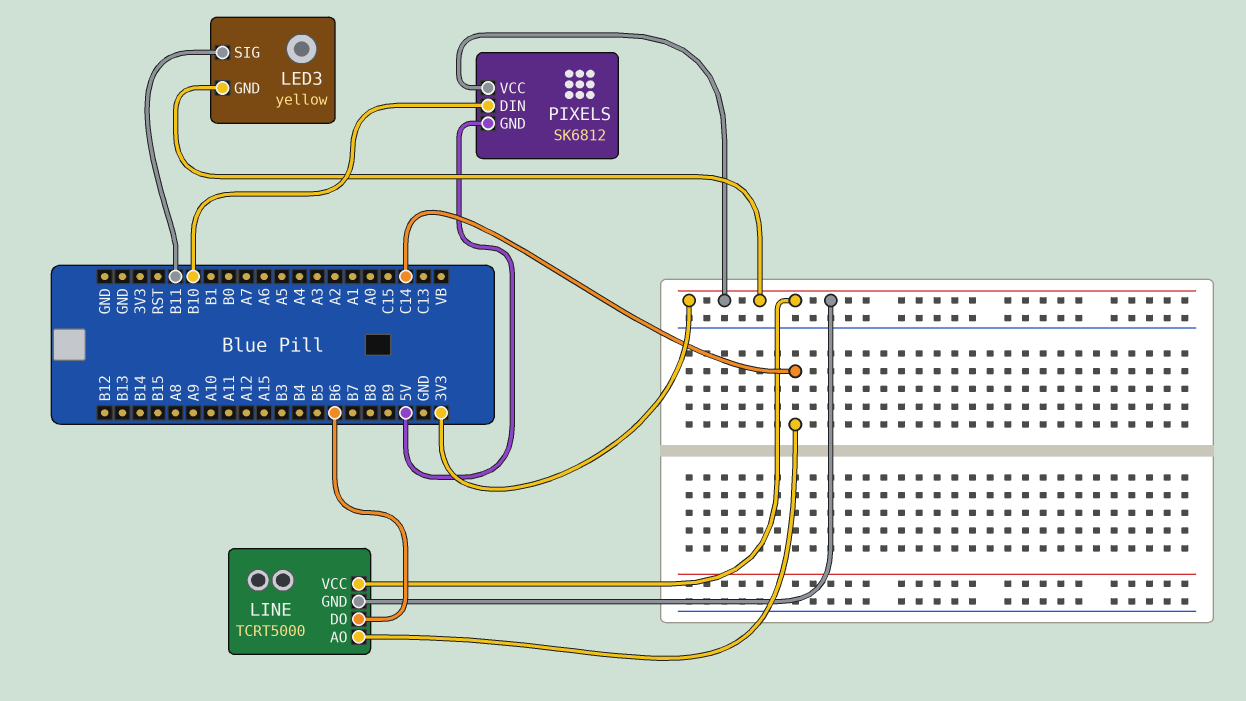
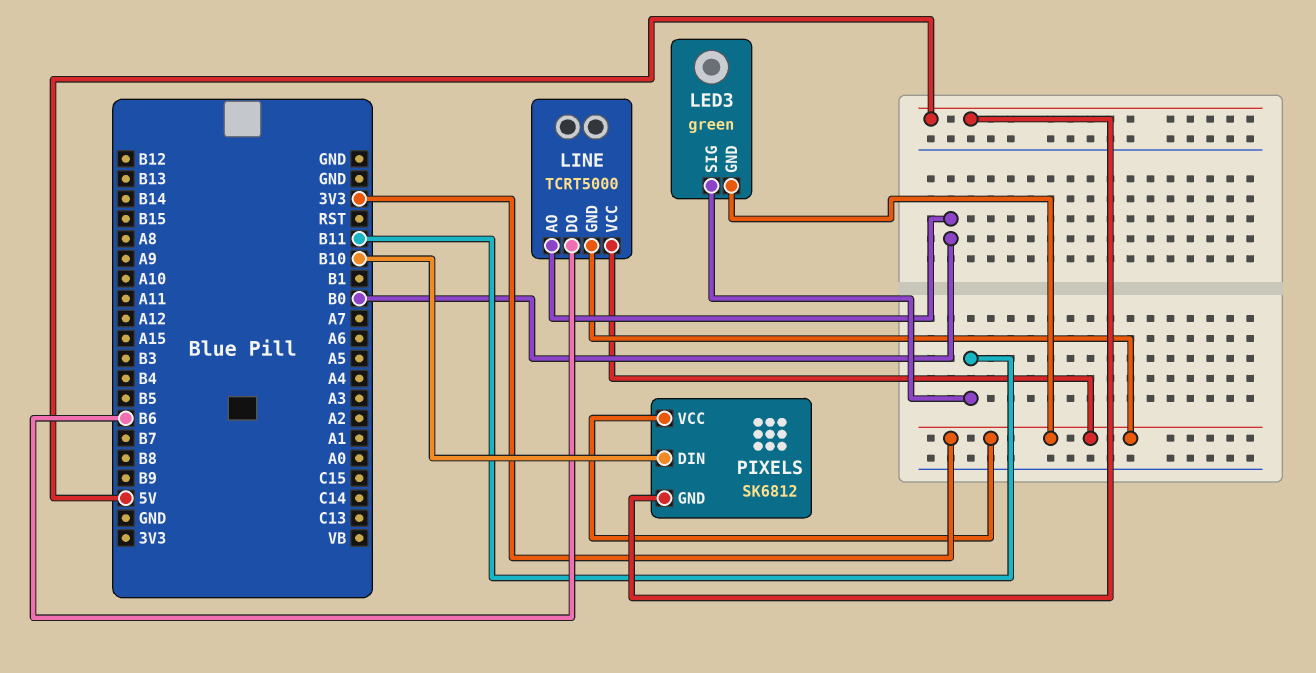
LED3: yellow -> green
LINE pin AO: C14 -> B0

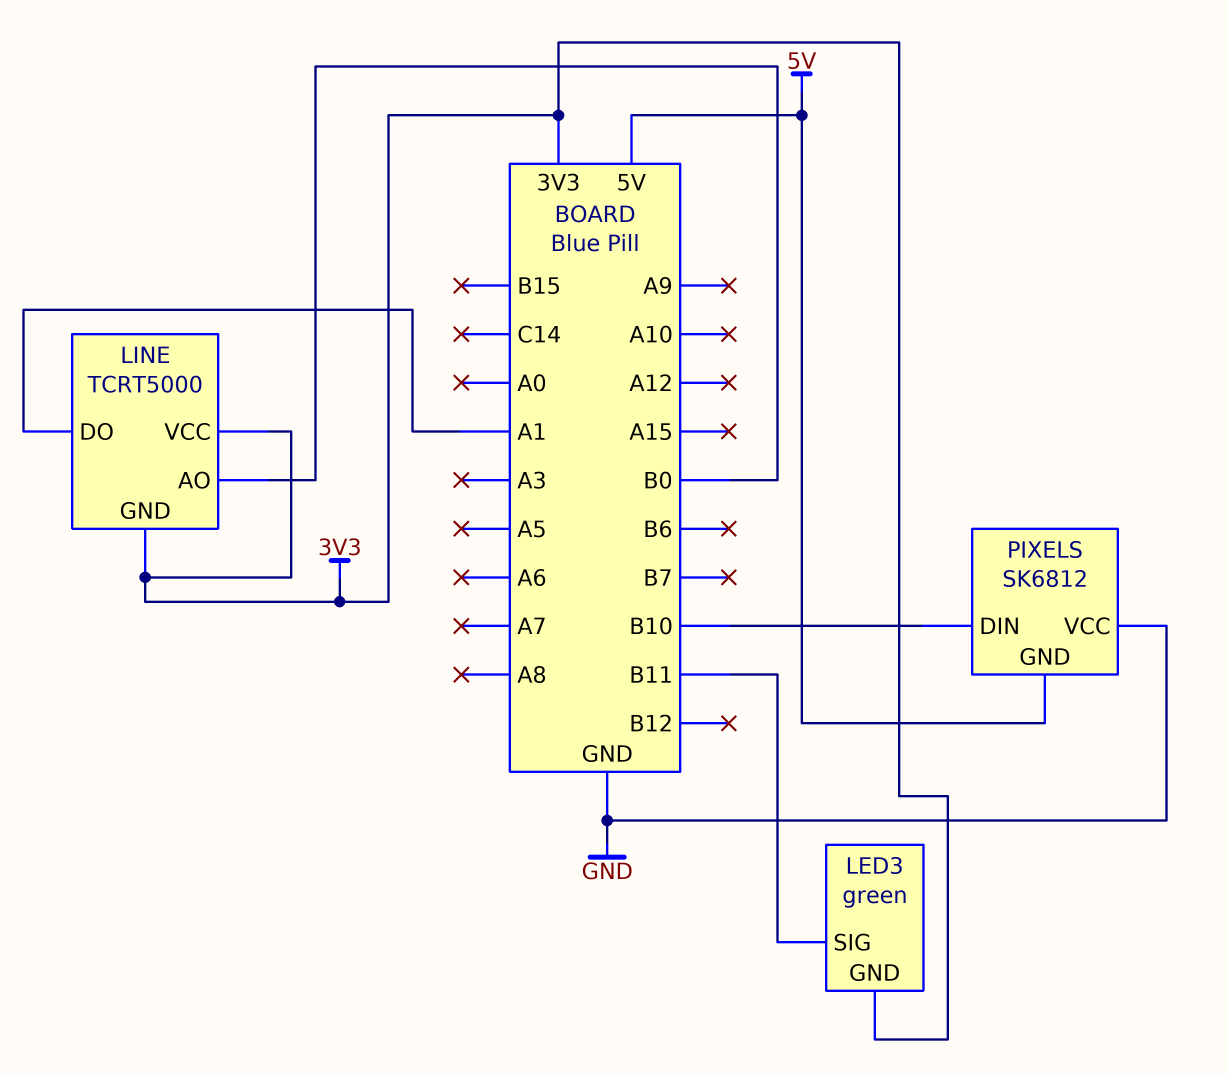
LINE pin DO: B6 -> A1
PIXELS pin VCC: 3V3 -> GND

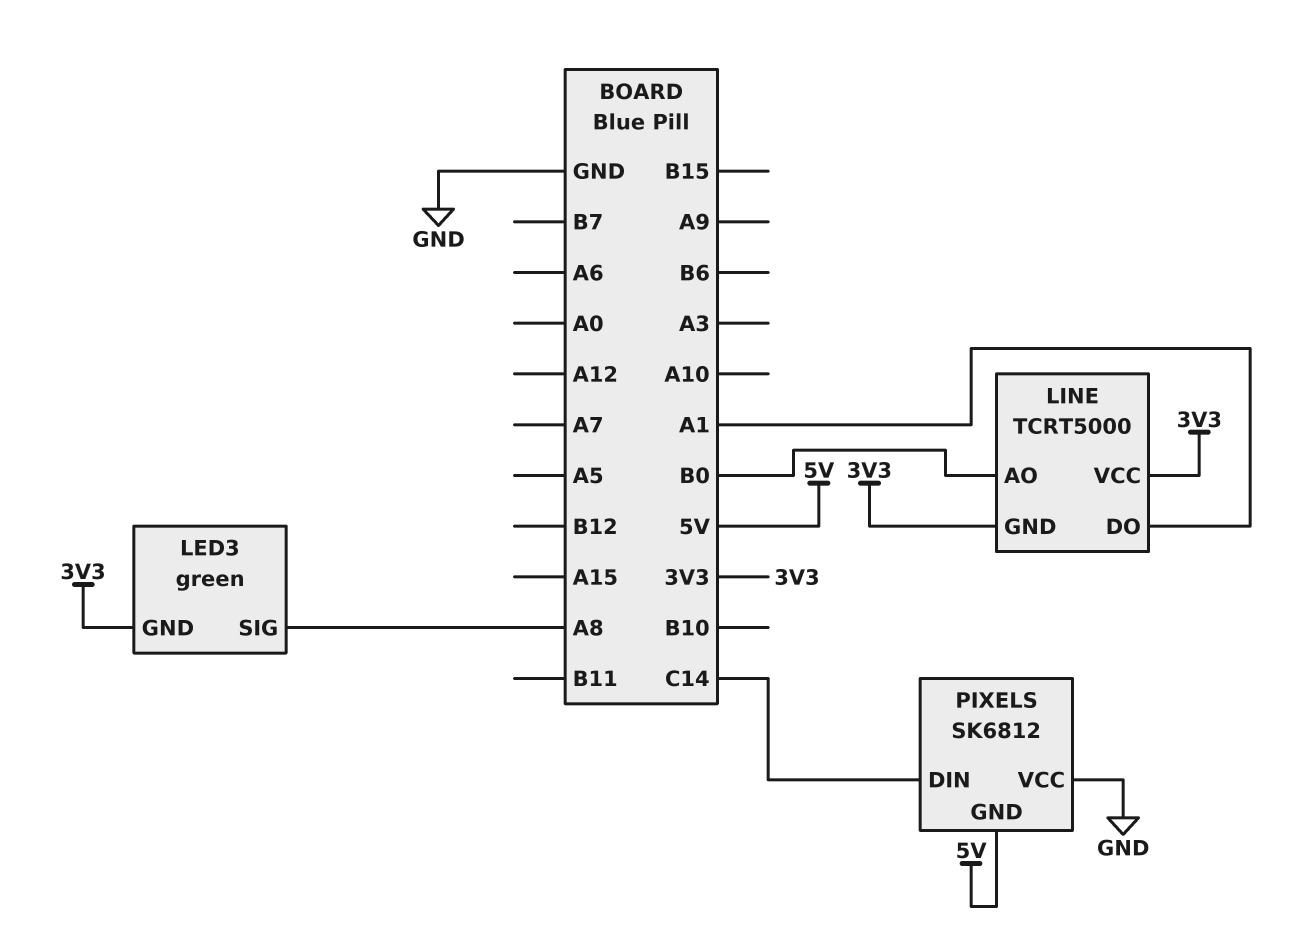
LED3 pin SIG: B11 -> A8
PIXELS pin DIN: B10 -> C14

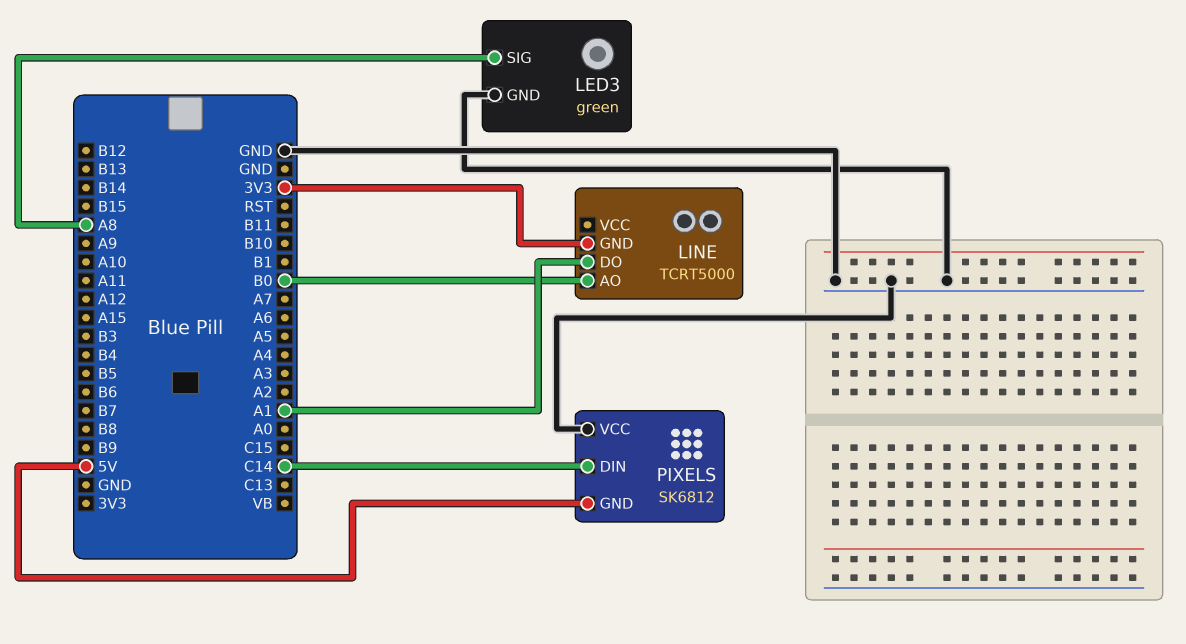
LED3 pin GND: 3V3 -> GND
LINE pin VCC: 3V3 -> none

